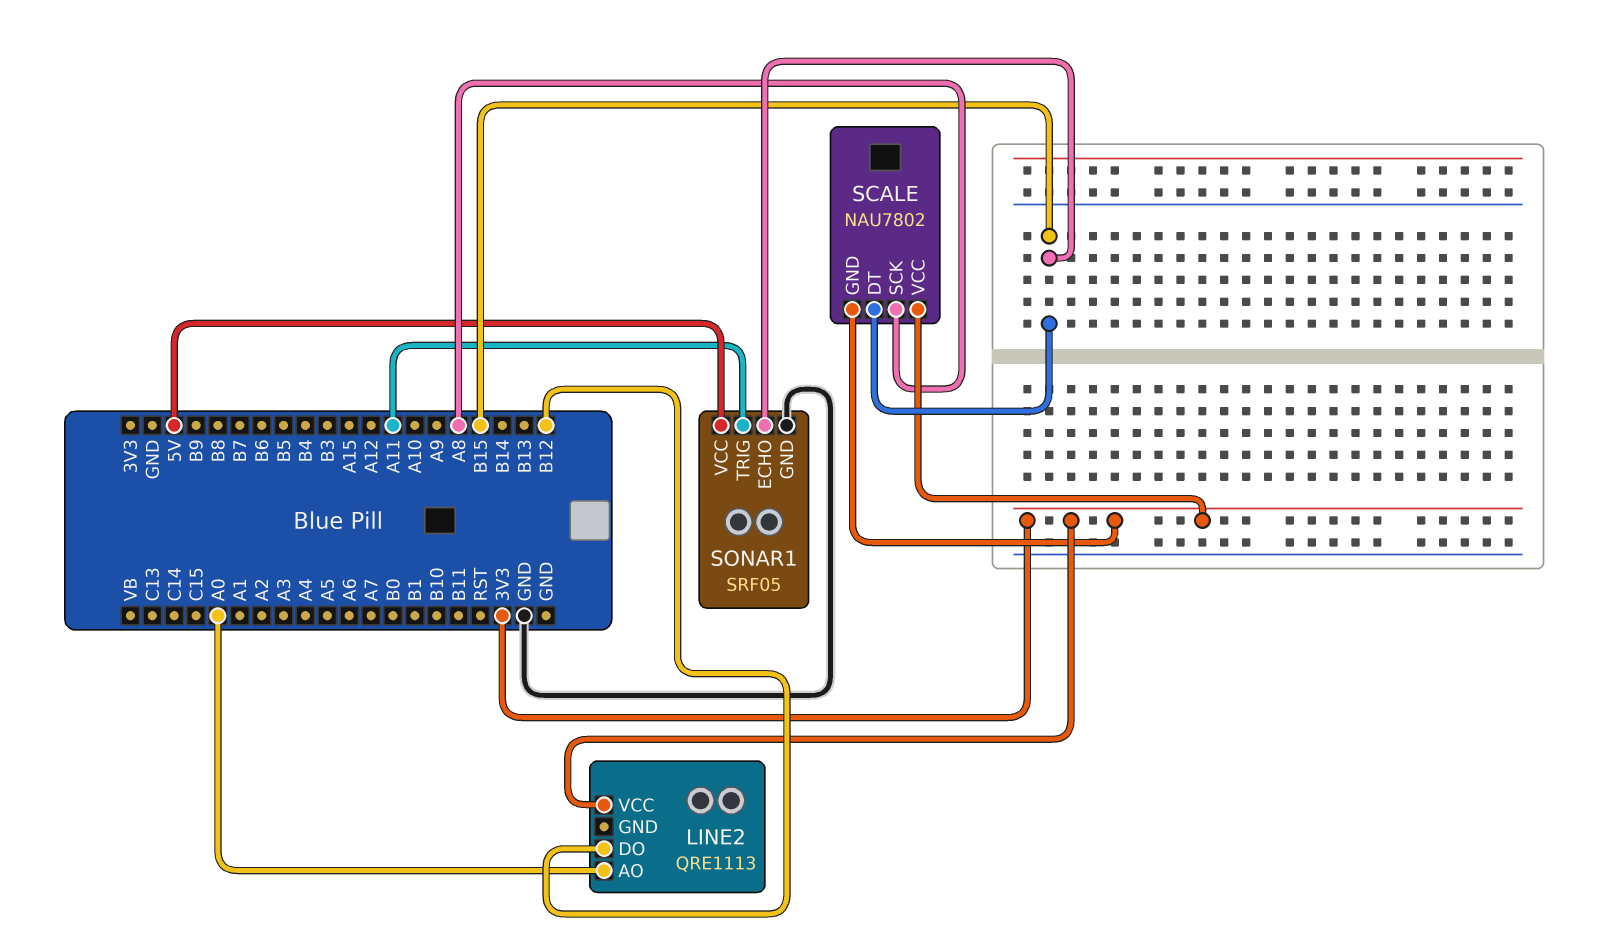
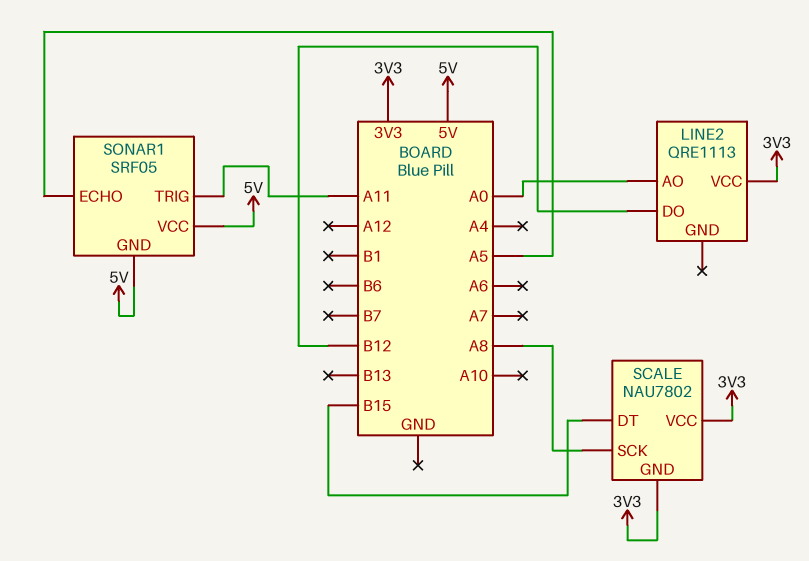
SONAR1 pin ECHO: B15 -> A5
SONAR1 pin GND: GND -> 5V

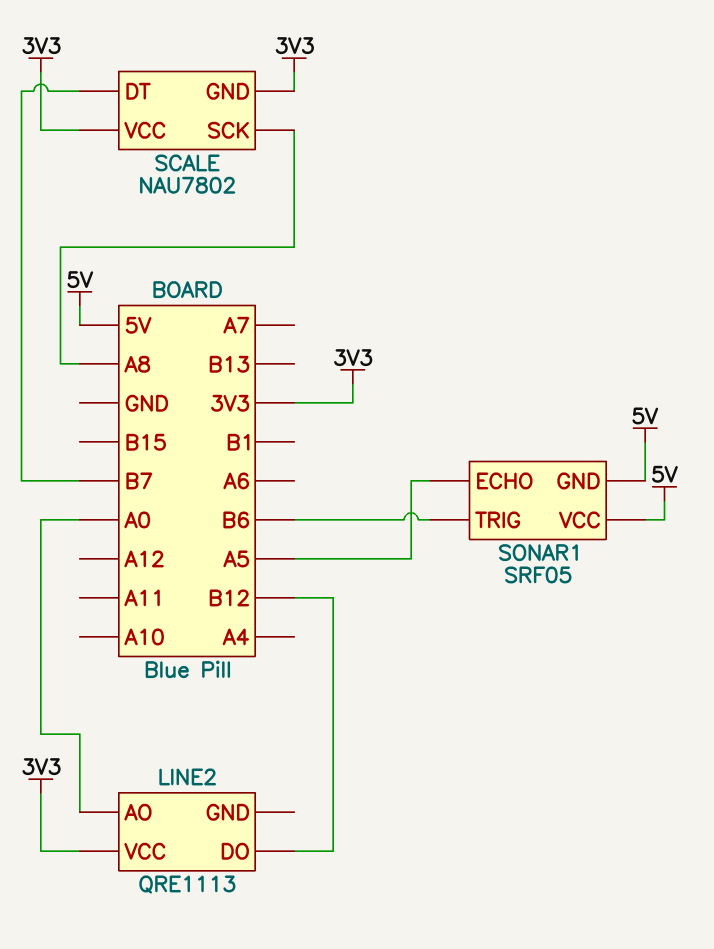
SCALE pin DT: B15 -> B7
SONAR1 pin TRIG: A11 -> B6

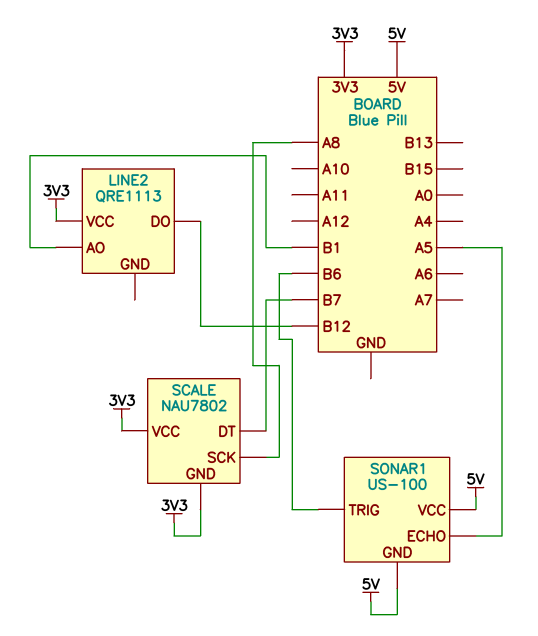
LINE2 pin AO: A0 -> B1
SONAR1: SRF05 -> US-100

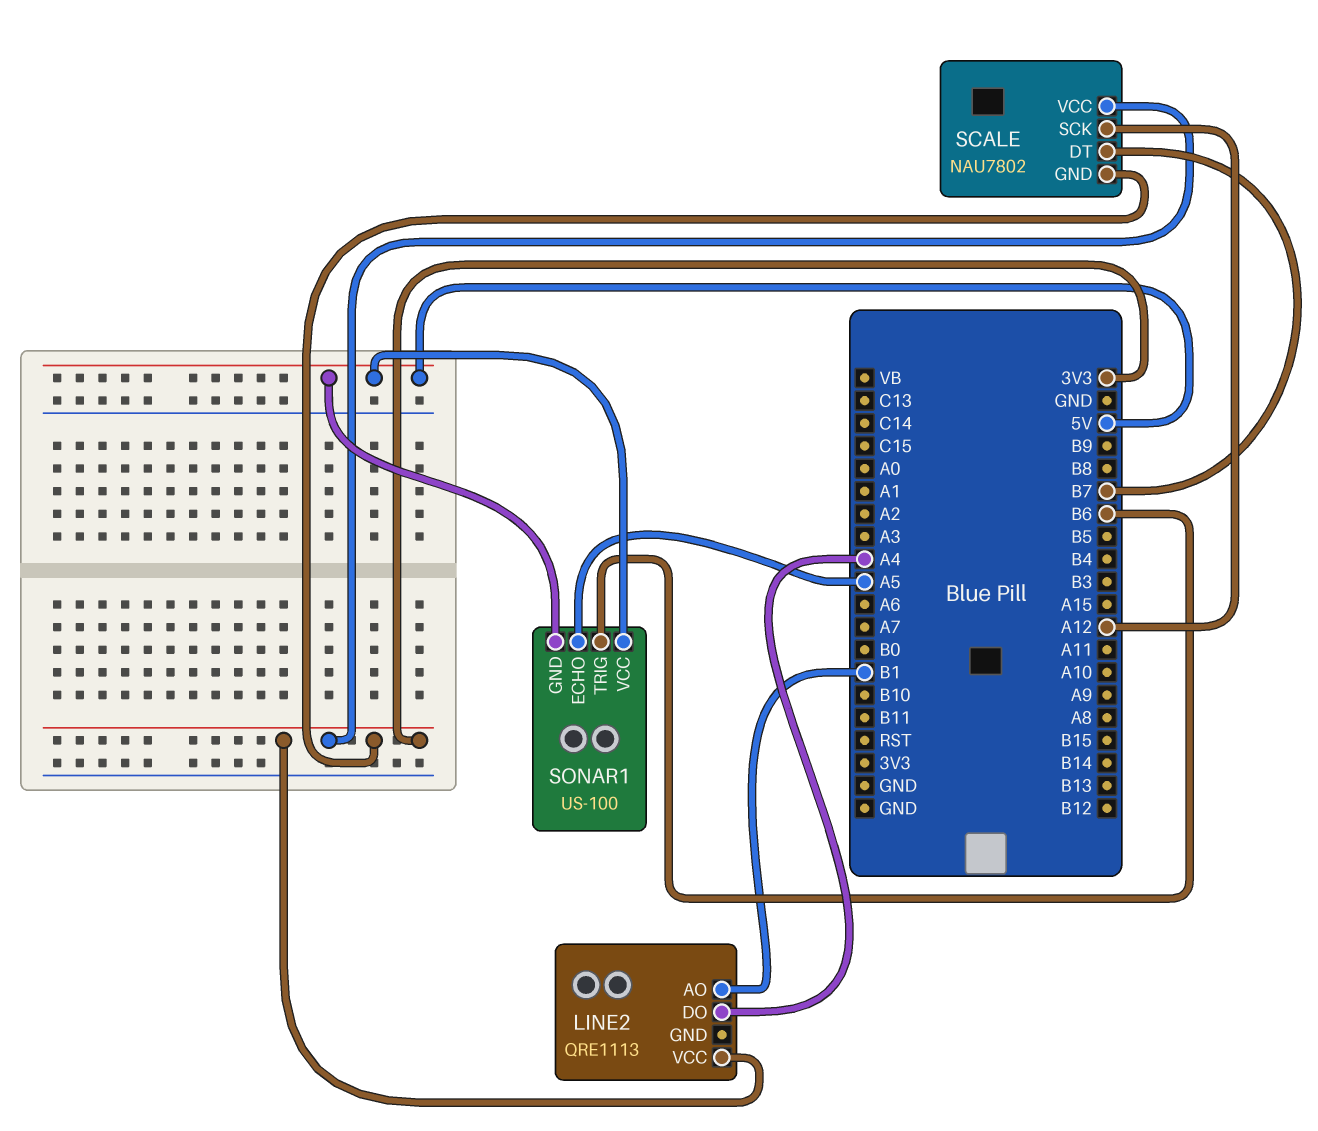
LINE2 pin DO: B12 -> A4
SCALE pin SCK: A8 -> A12

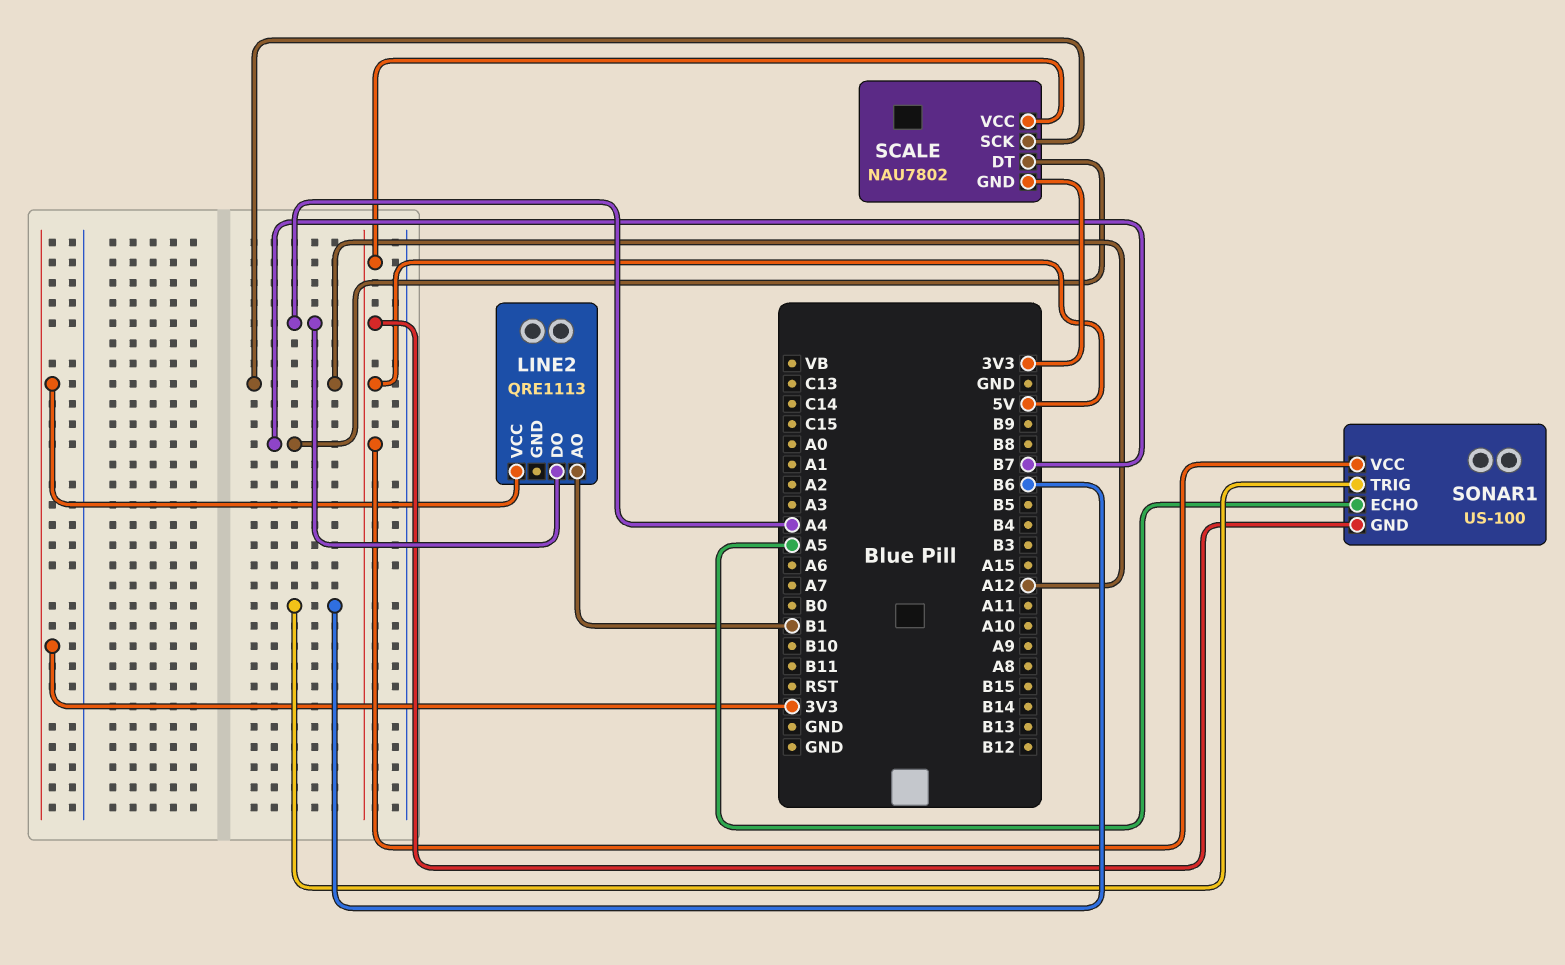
SCALE pin VCC: 3V3 -> 5V

